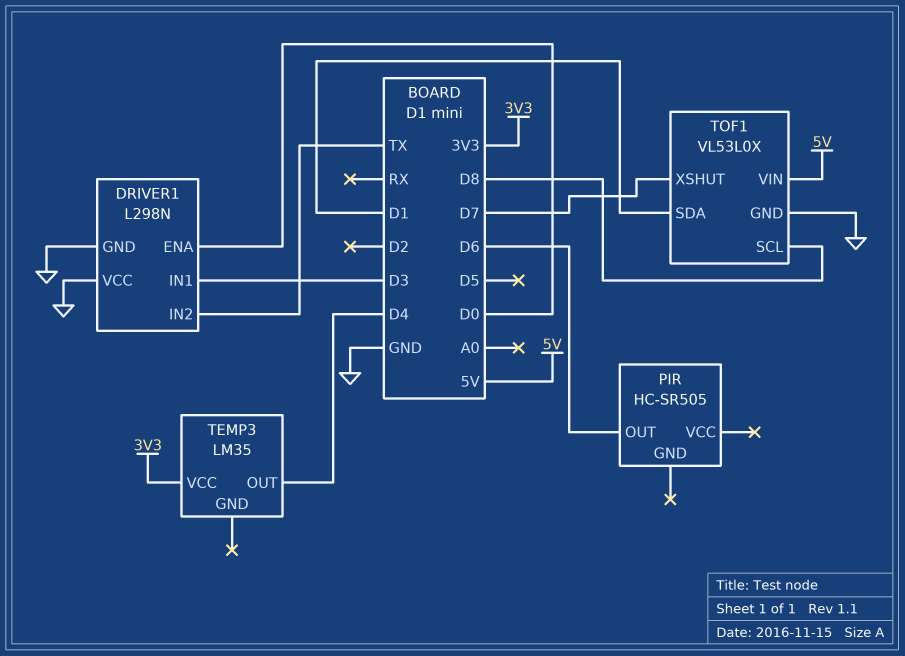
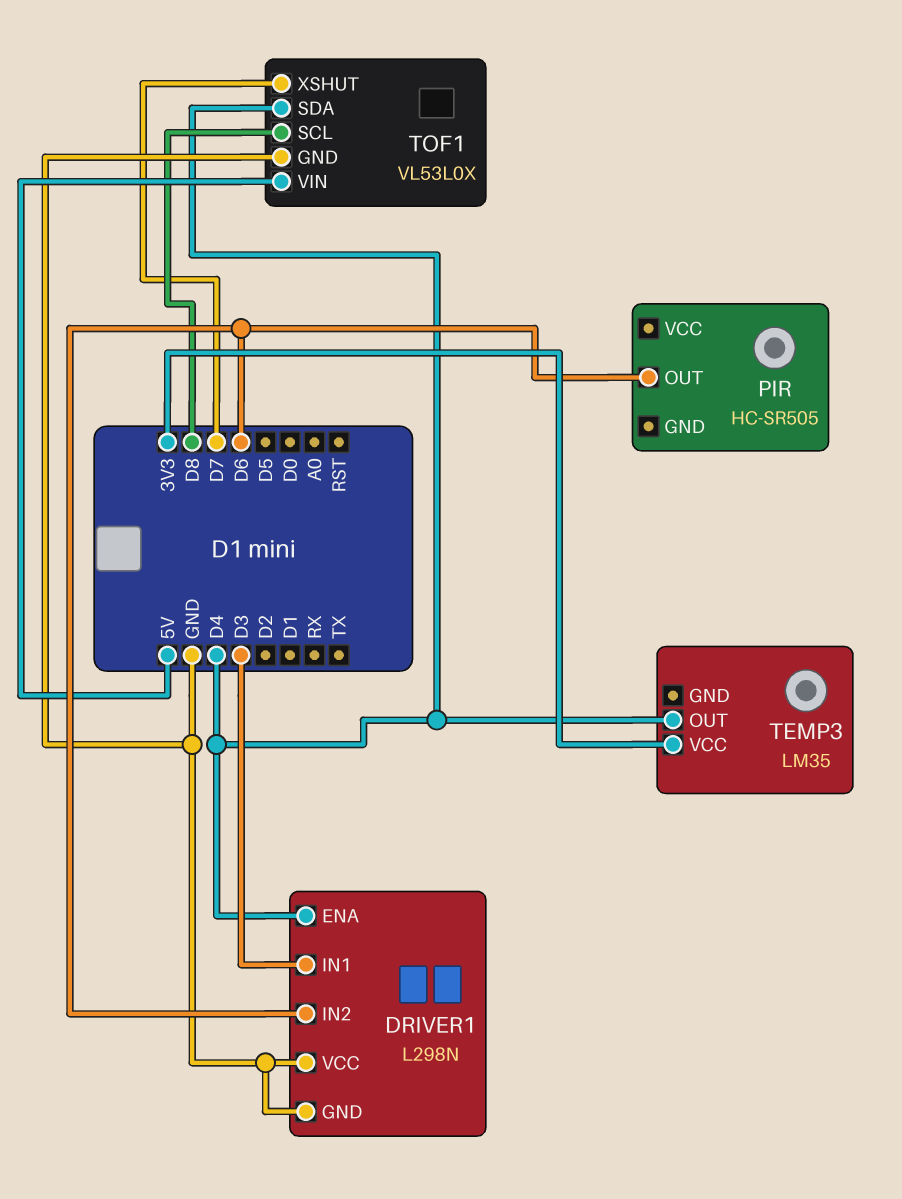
DRIVER1 pin ENA: D0 -> D4
DRIVER1 pin IN2: TX -> D6
TOF1 pin SDA: D1 -> D4

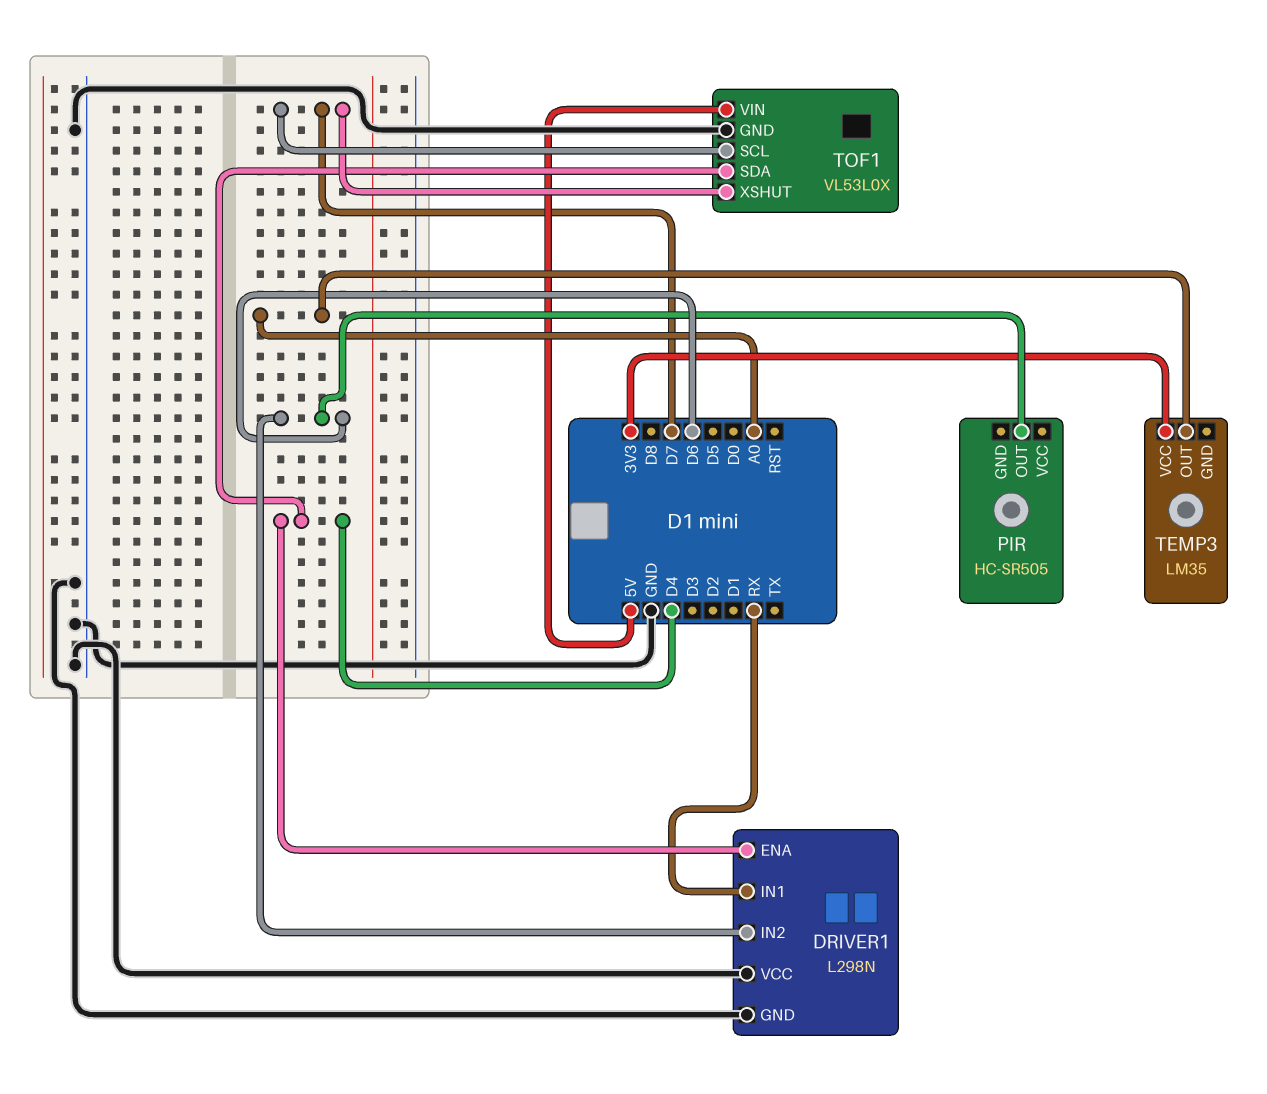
DRIVER1 pin IN1: D3 -> RX
TEMP3 pin OUT: D4 -> A0
TOF1 pin SCL: D8 -> D7

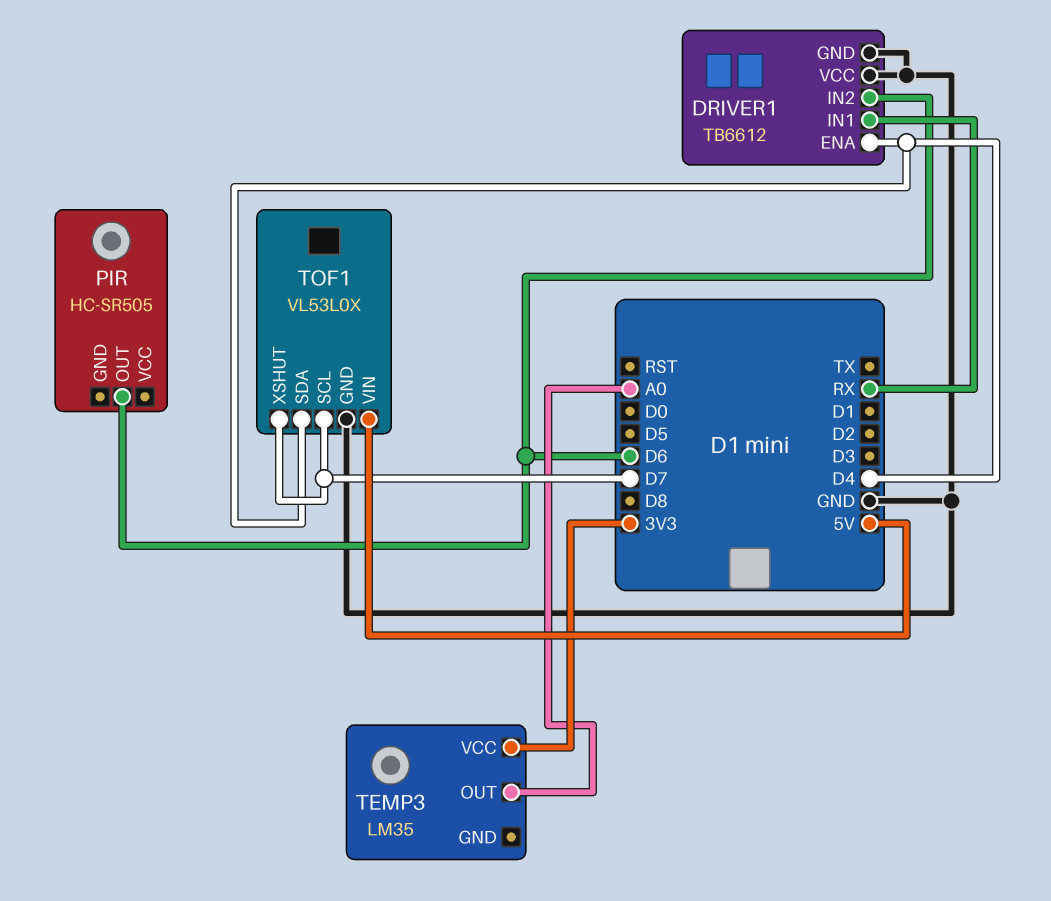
DRIVER1: L298N -> TB6612

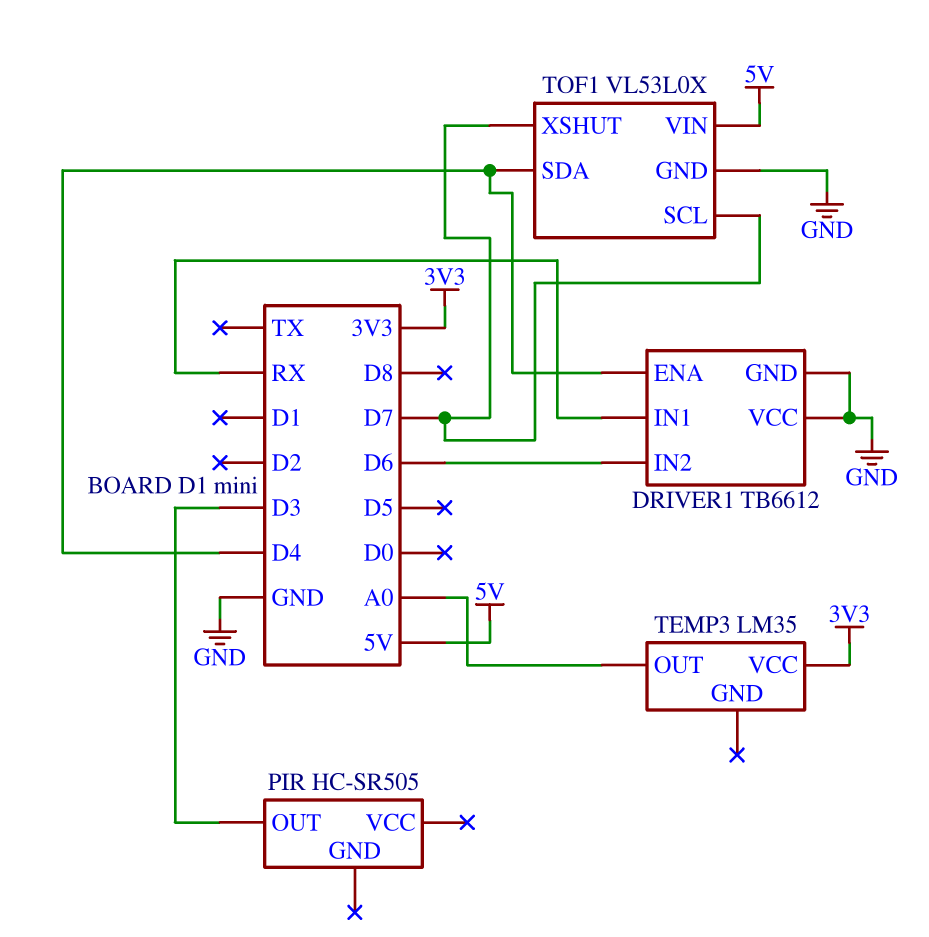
PIR pin OUT: D6 -> D3

